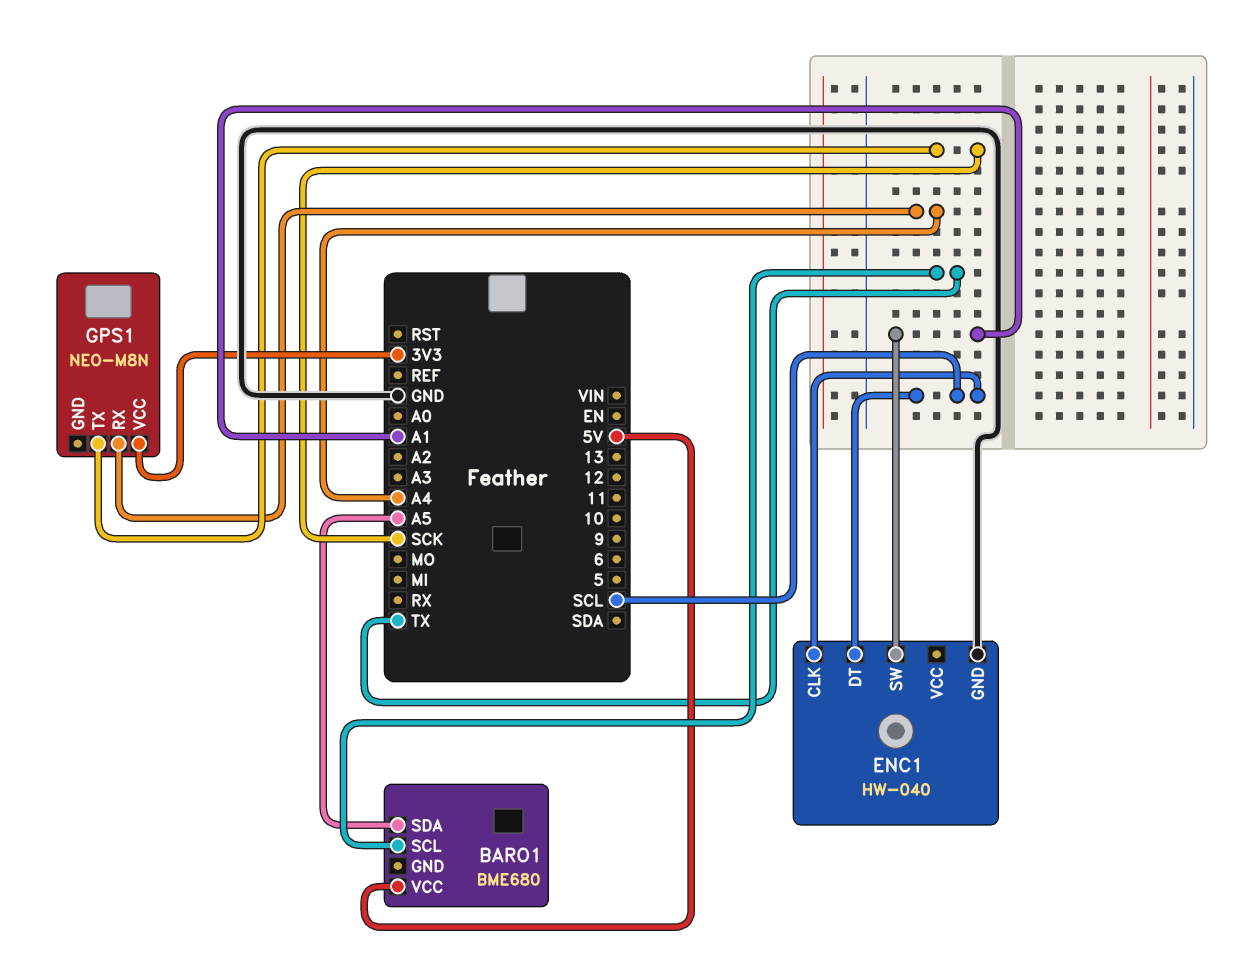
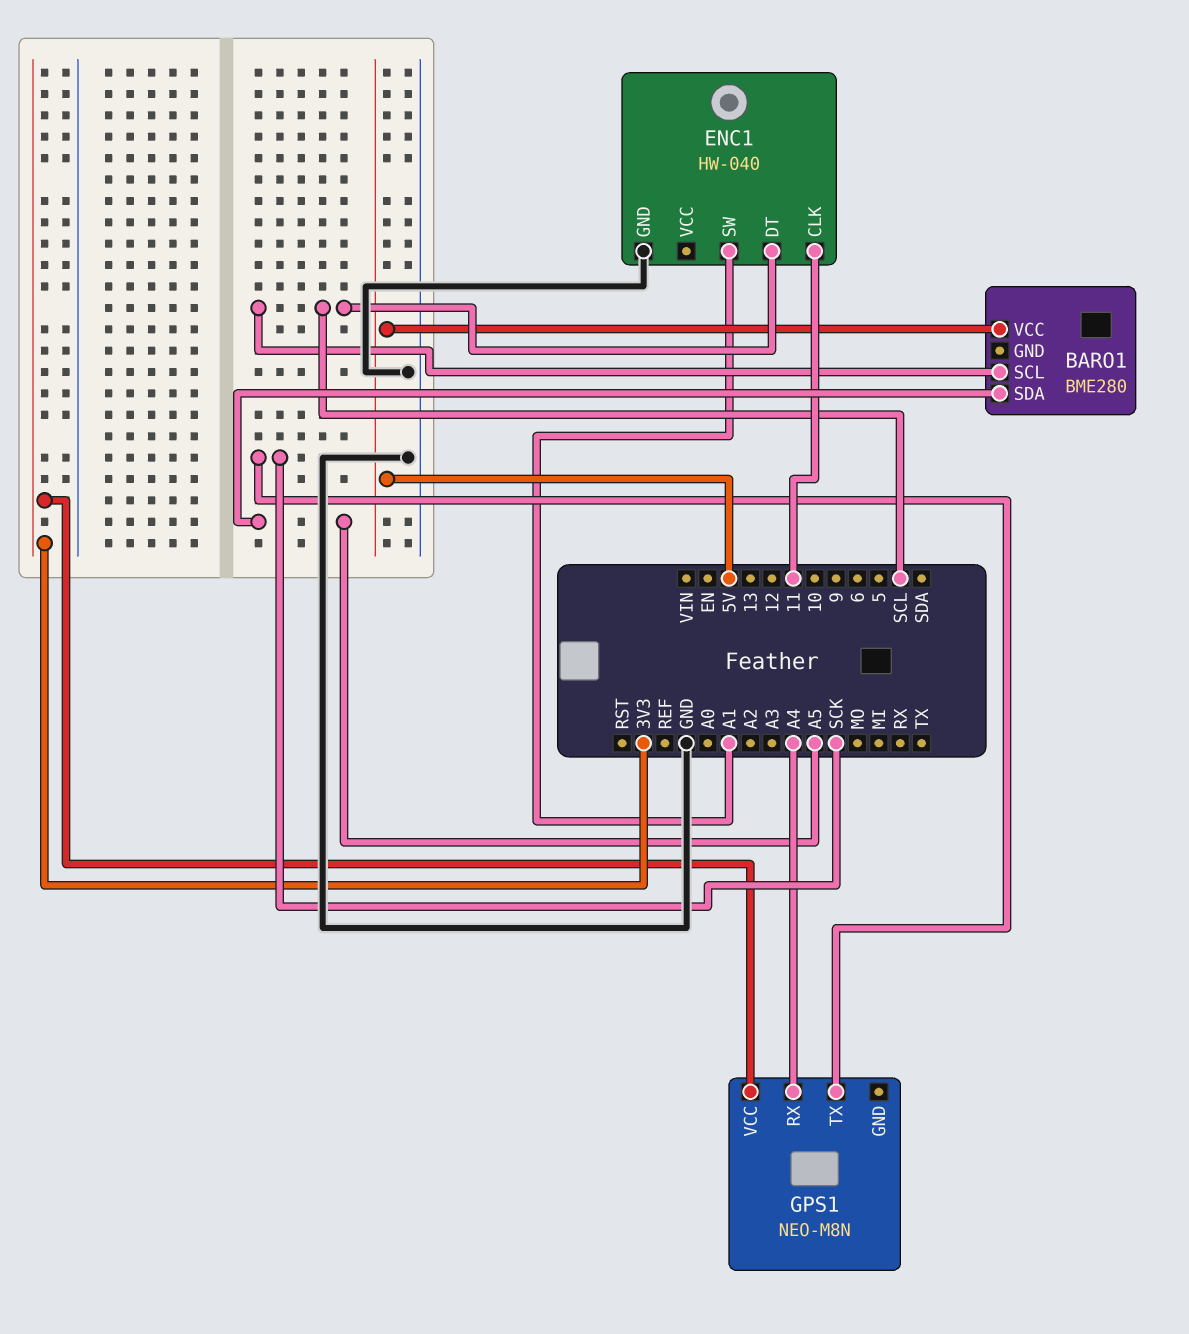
BARO1: BME680 -> BME280
BARO1 pin SCL: TX -> SCL
ENC1 pin CLK: SCL -> 11

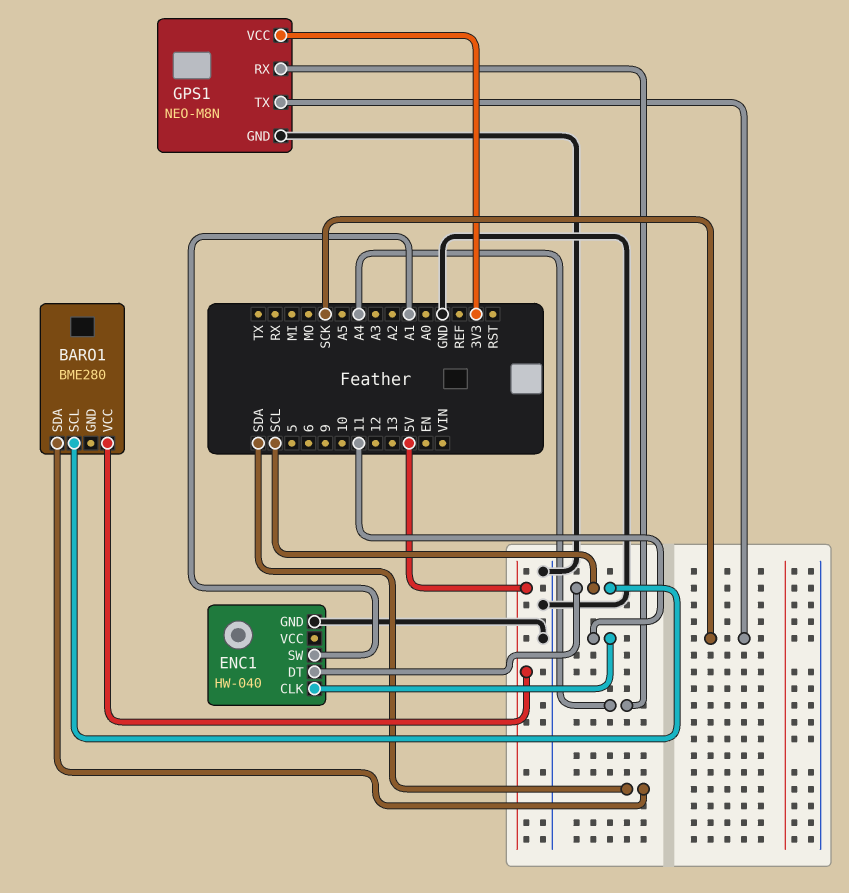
BARO1 pin SDA: A5 -> SDA
GPS1 pin GND: none -> GND

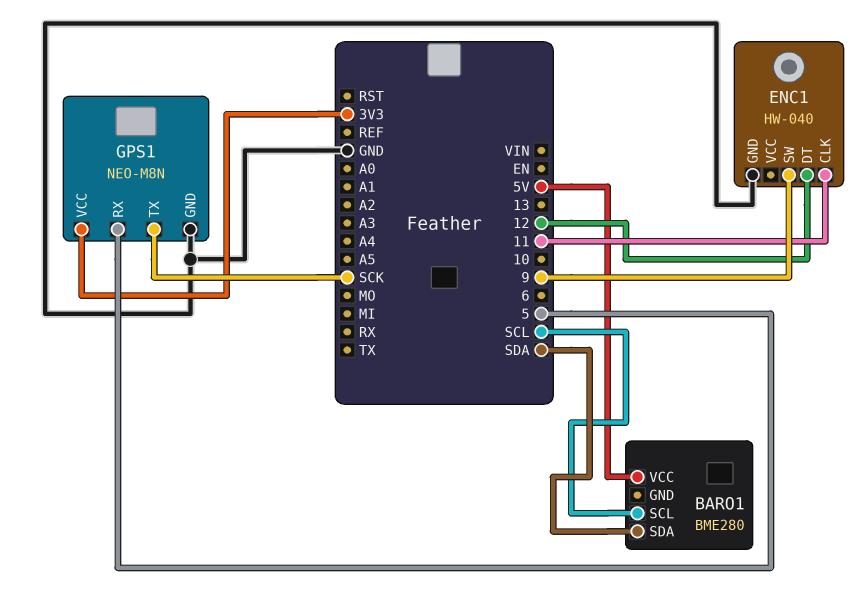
ENC1 pin DT: SCL -> 12
ENC1 pin SW: A1 -> 9
GPS1 pin RX: A4 -> 5

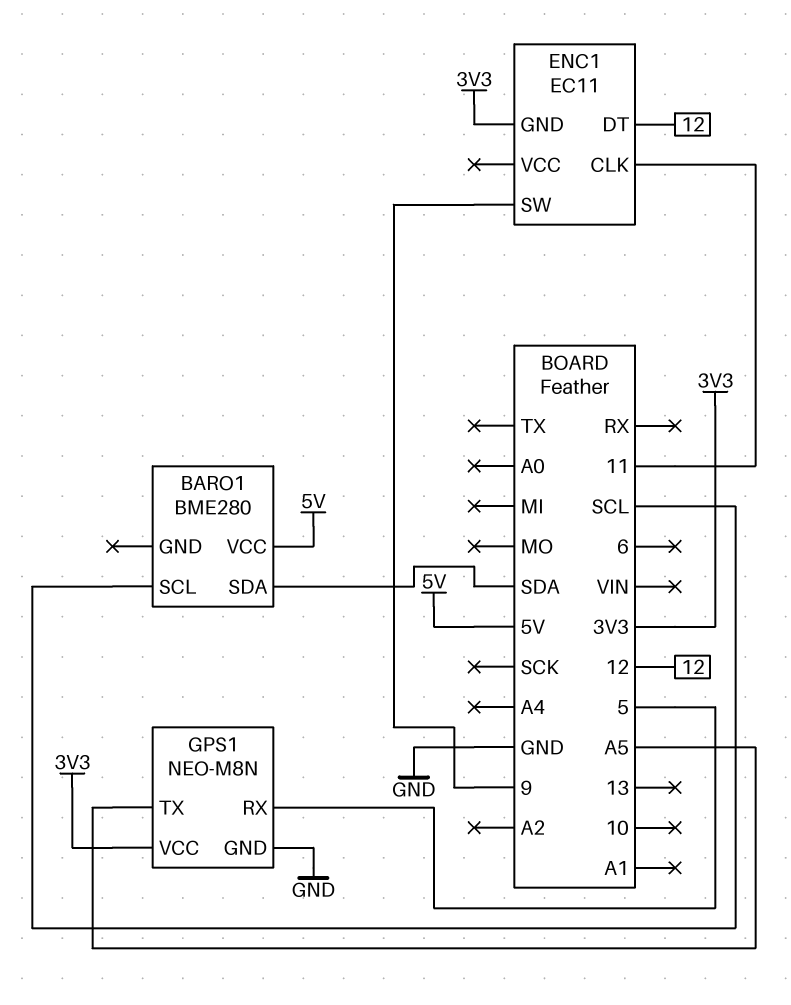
ENC1: HW-040 -> EC11
ENC1 pin GND: GND -> 3V3
GPS1 pin TX: SCK -> A5

